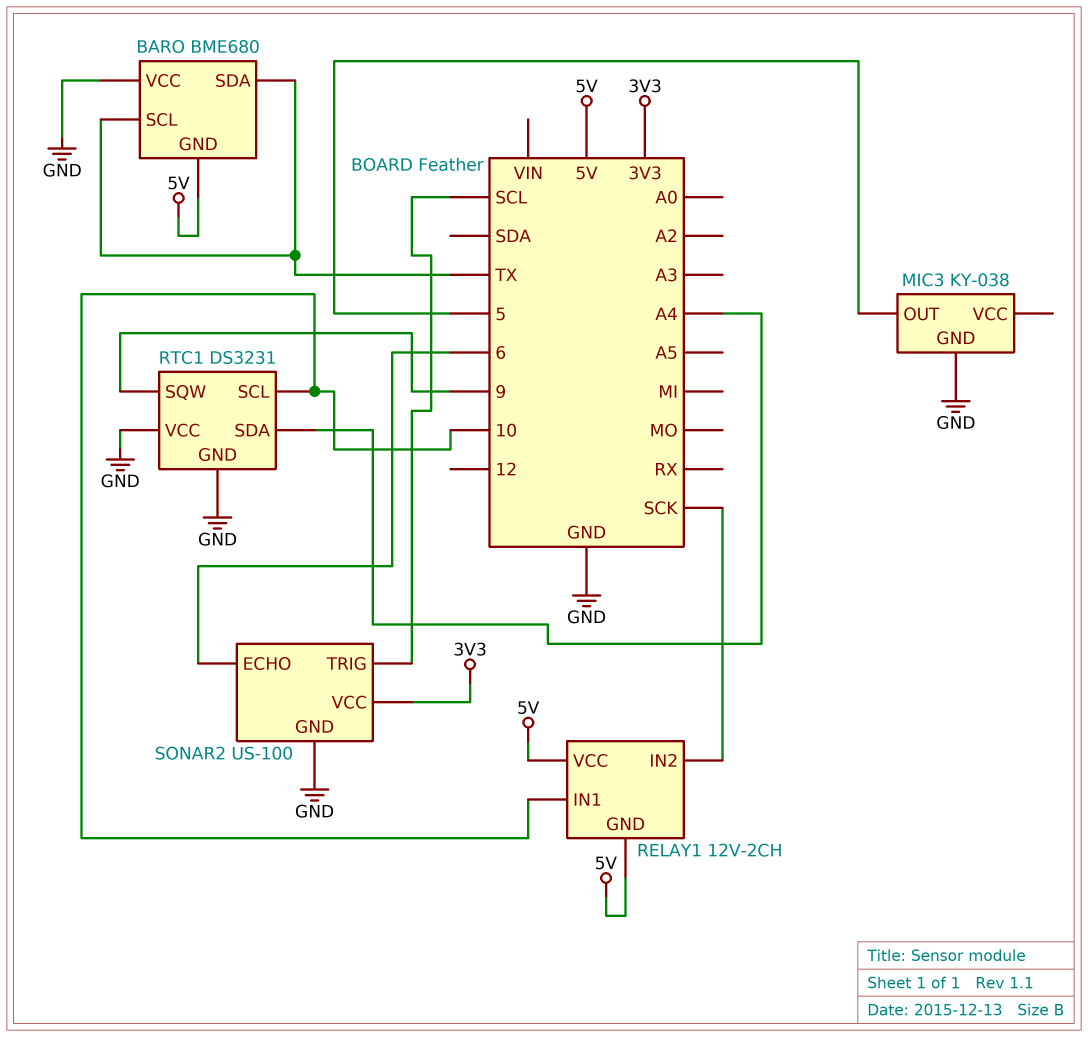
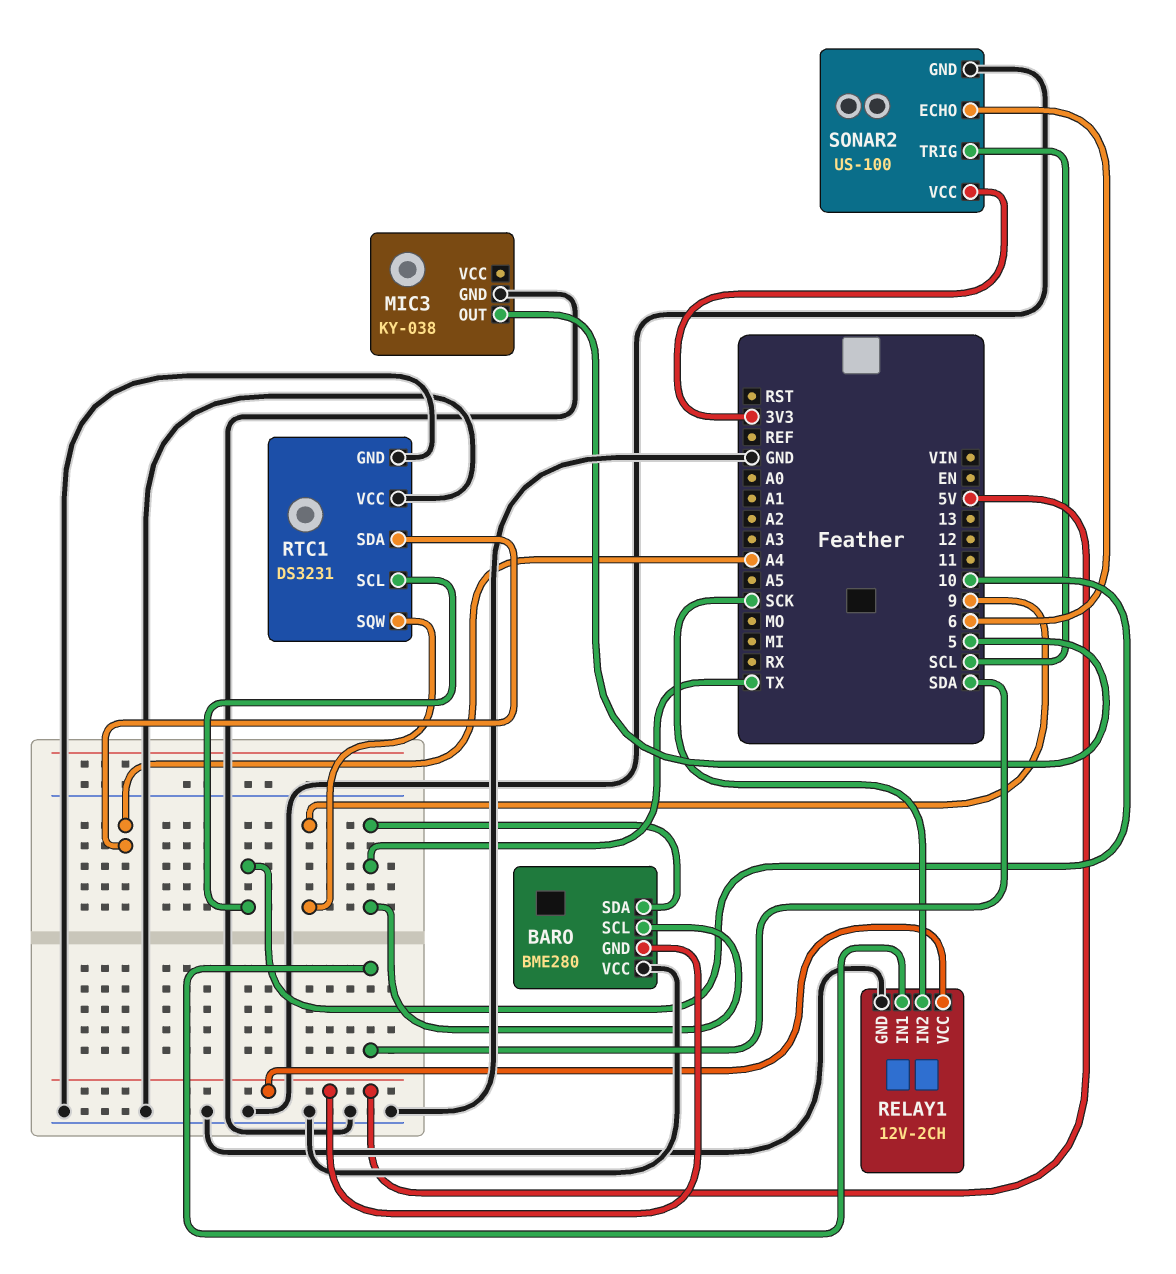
BARO: BME680 -> BME280
RELAY1 pin GND: 5V -> GND
RELAY1 pin IN1: 10 -> SDA

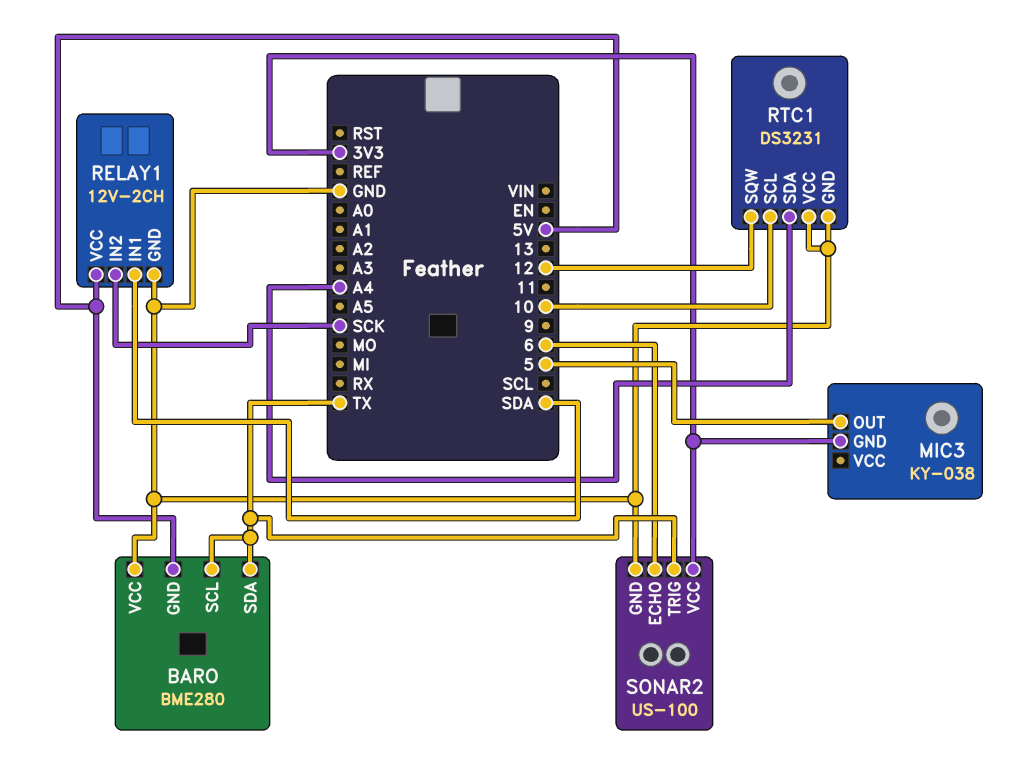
MIC3 pin GND: GND -> 3V3
RTC1 pin SQW: 9 -> 12
SONAR2 pin TRIG: SCL -> TX

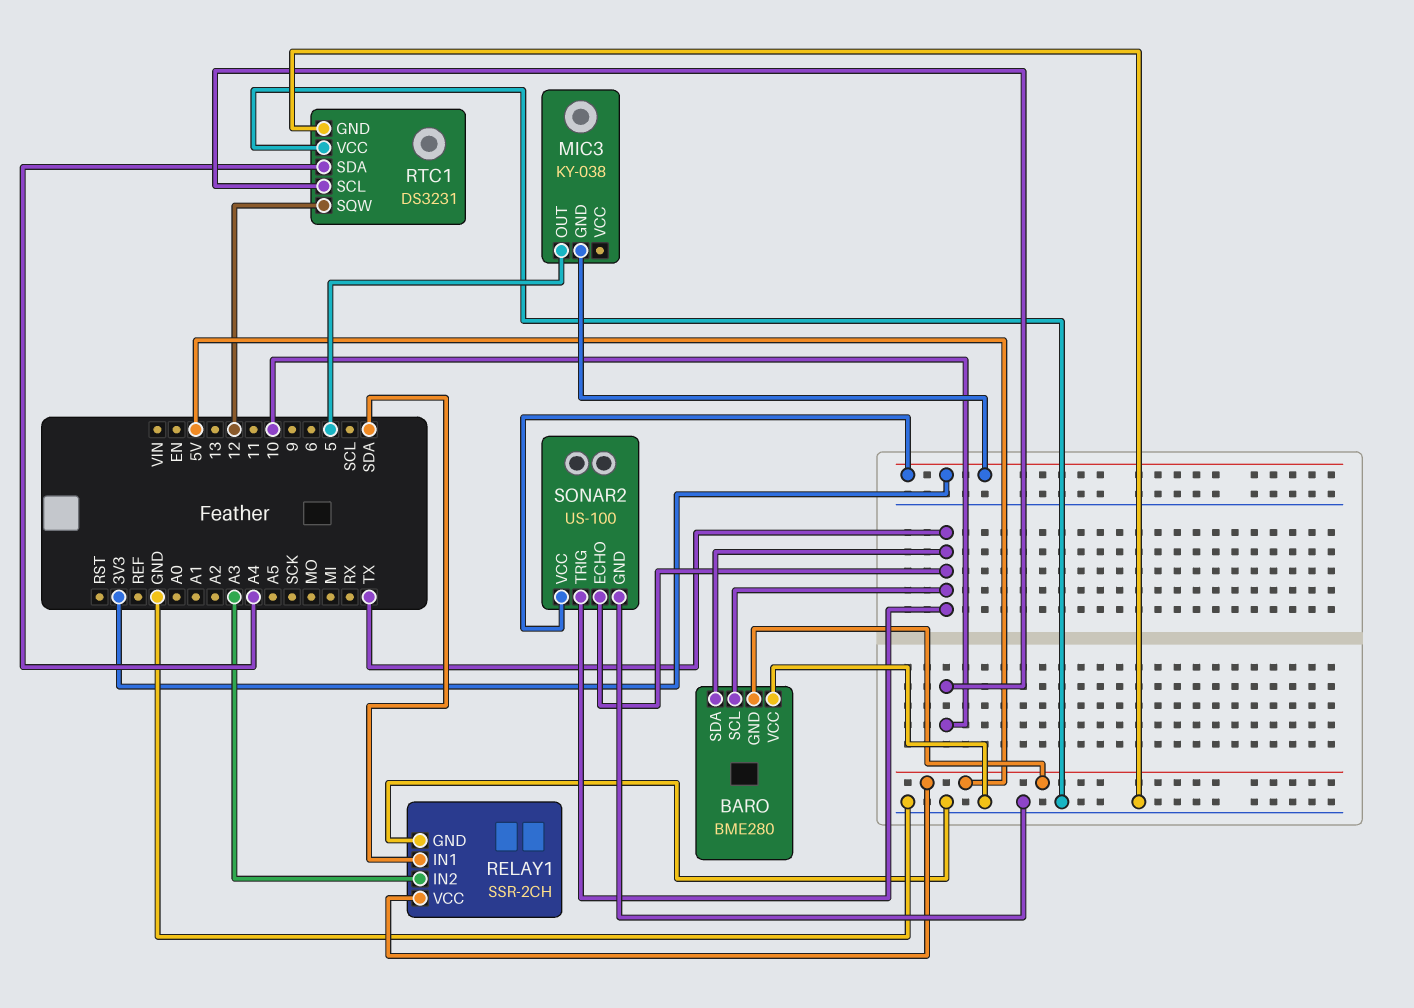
RELAY1: 12V-2CH -> SSR-2CH
RELAY1 pin IN2: SCK -> A3
SONAR2 pin ECHO: 6 -> TX

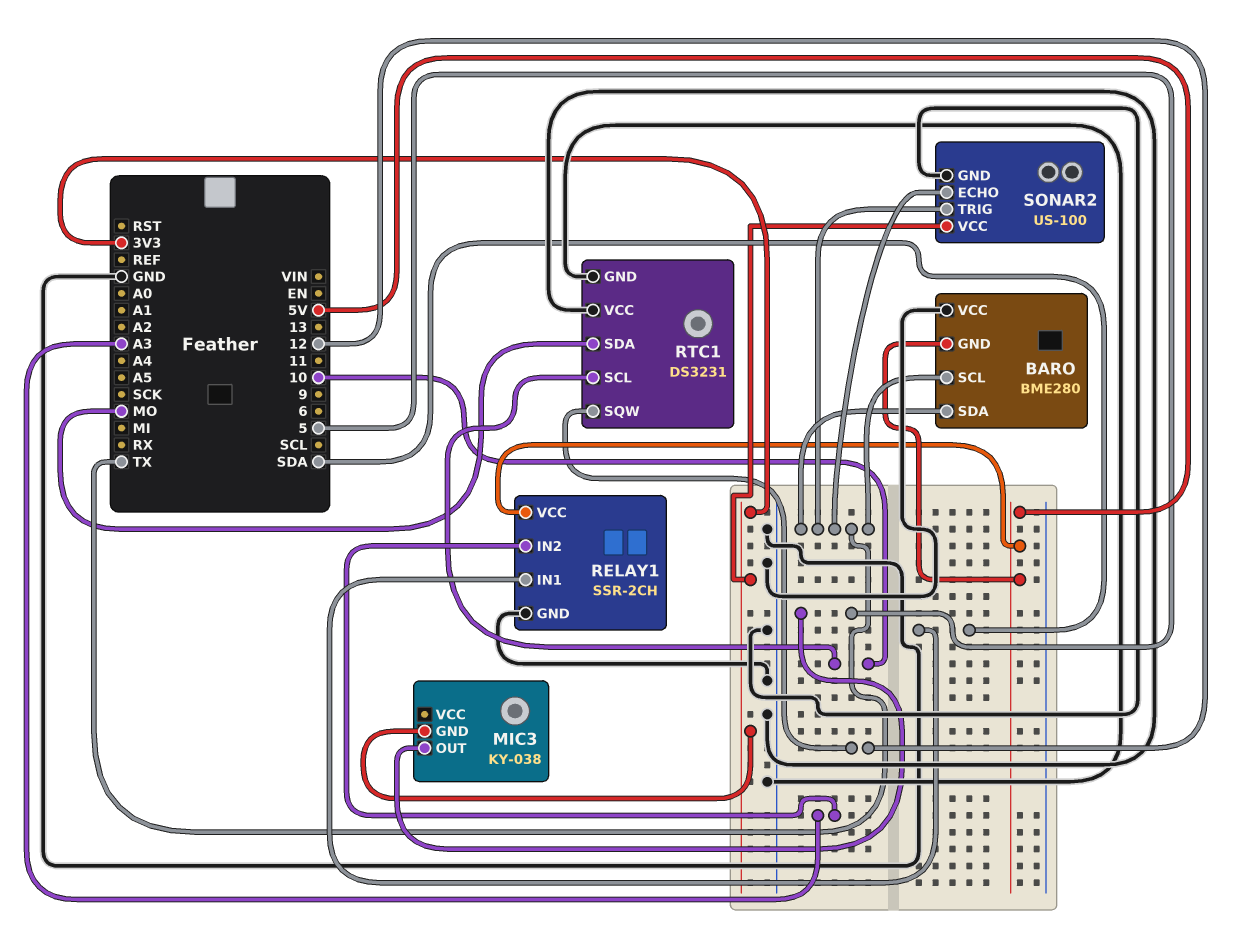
RTC1 pin SDA: A4 -> MO

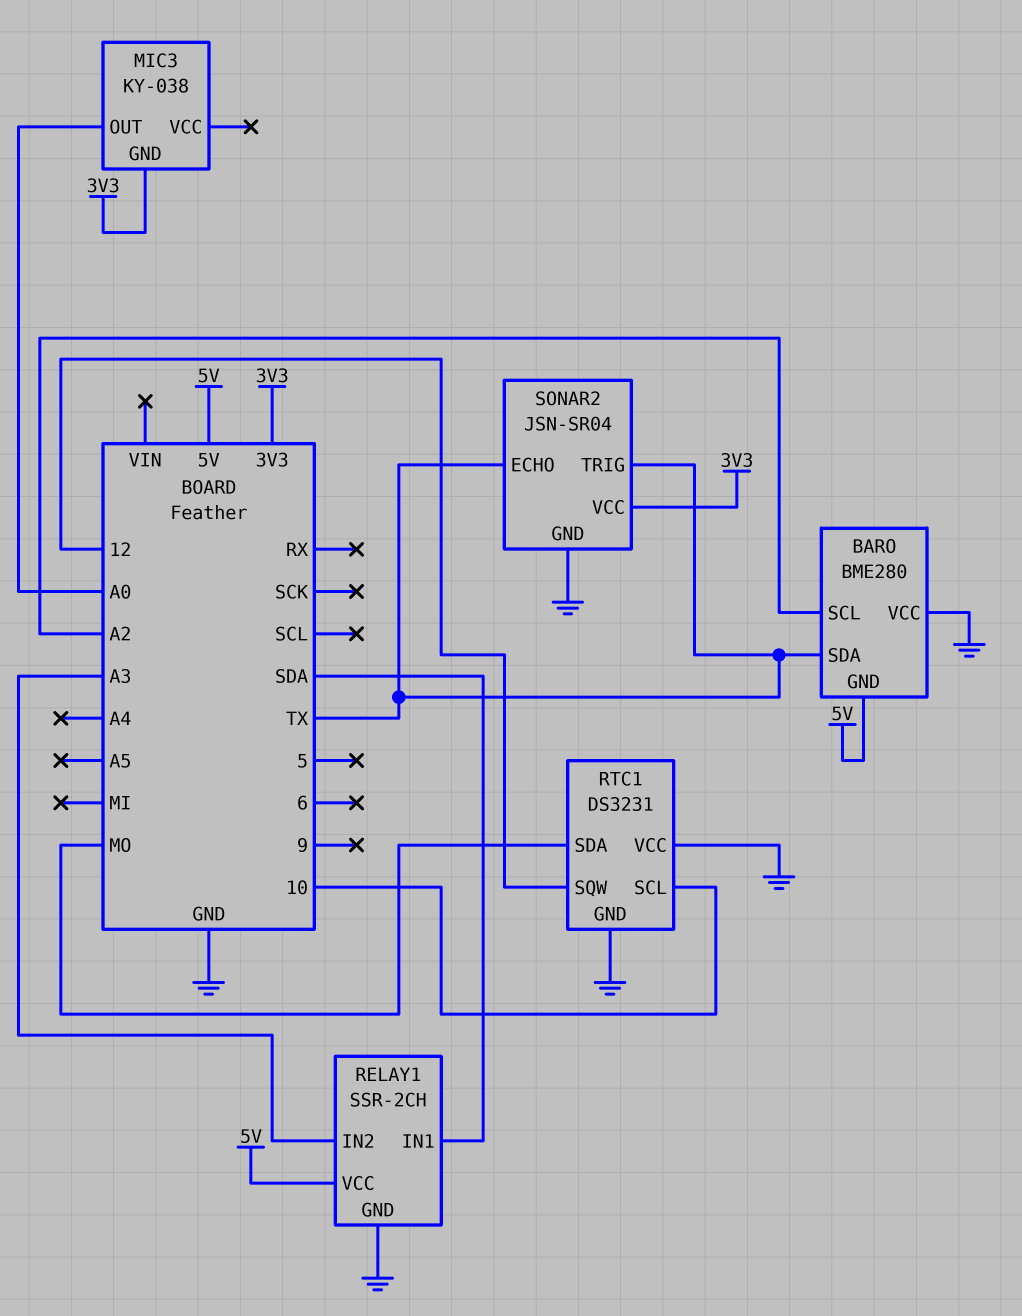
BARO pin SCL: TX -> A2
MIC3 pin OUT: 5 -> A0
SONAR2: US-100 -> JSN-SR04

